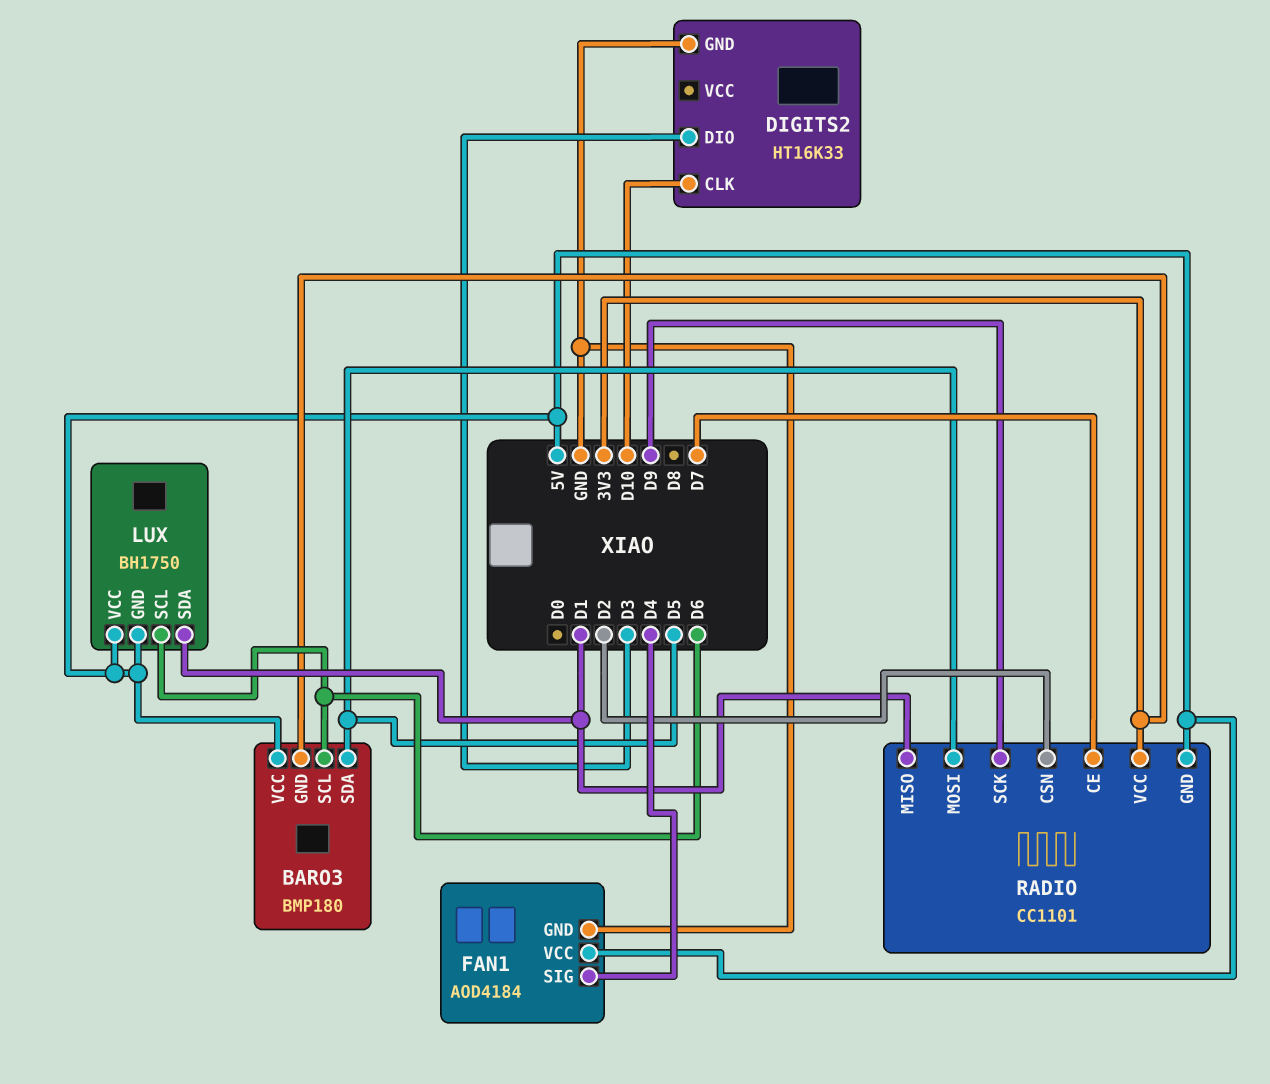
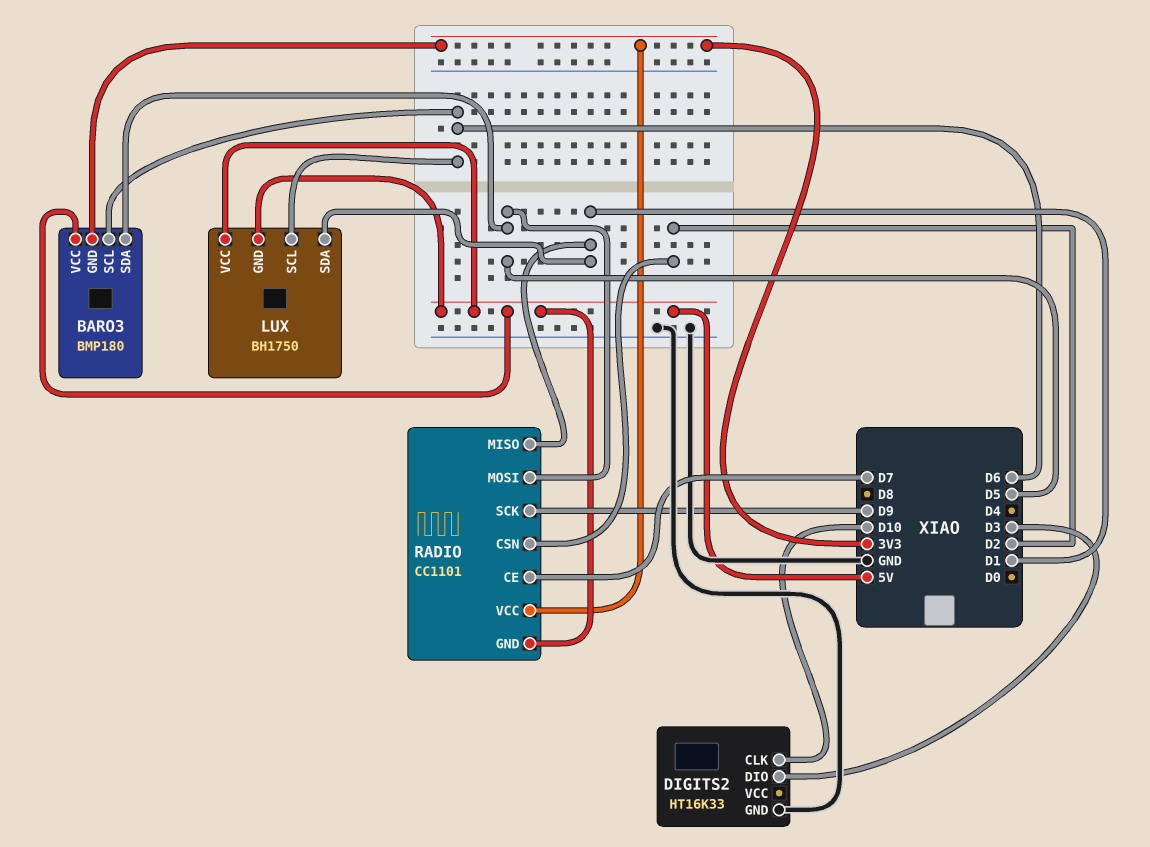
FAN1: AOD4184 -> none
FAN1 pin GND: GND -> none
FAN1 pin SIG: D4 -> none
FAN1 pin VCC: 5V -> none

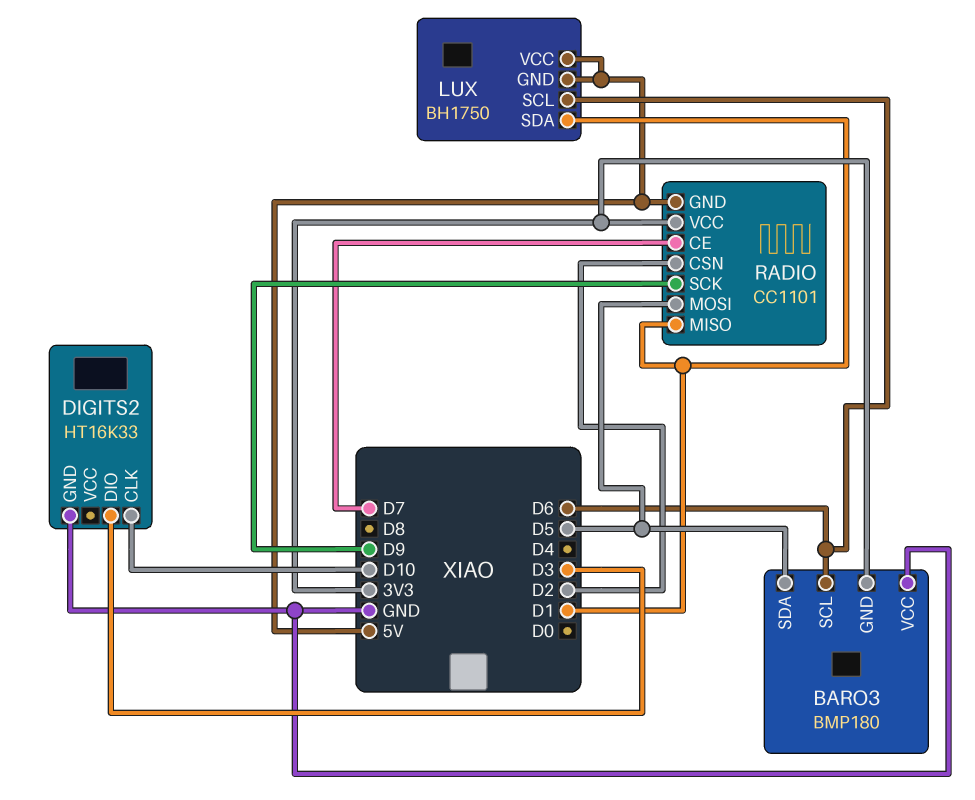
BARO3 pin VCC: 5V -> GND

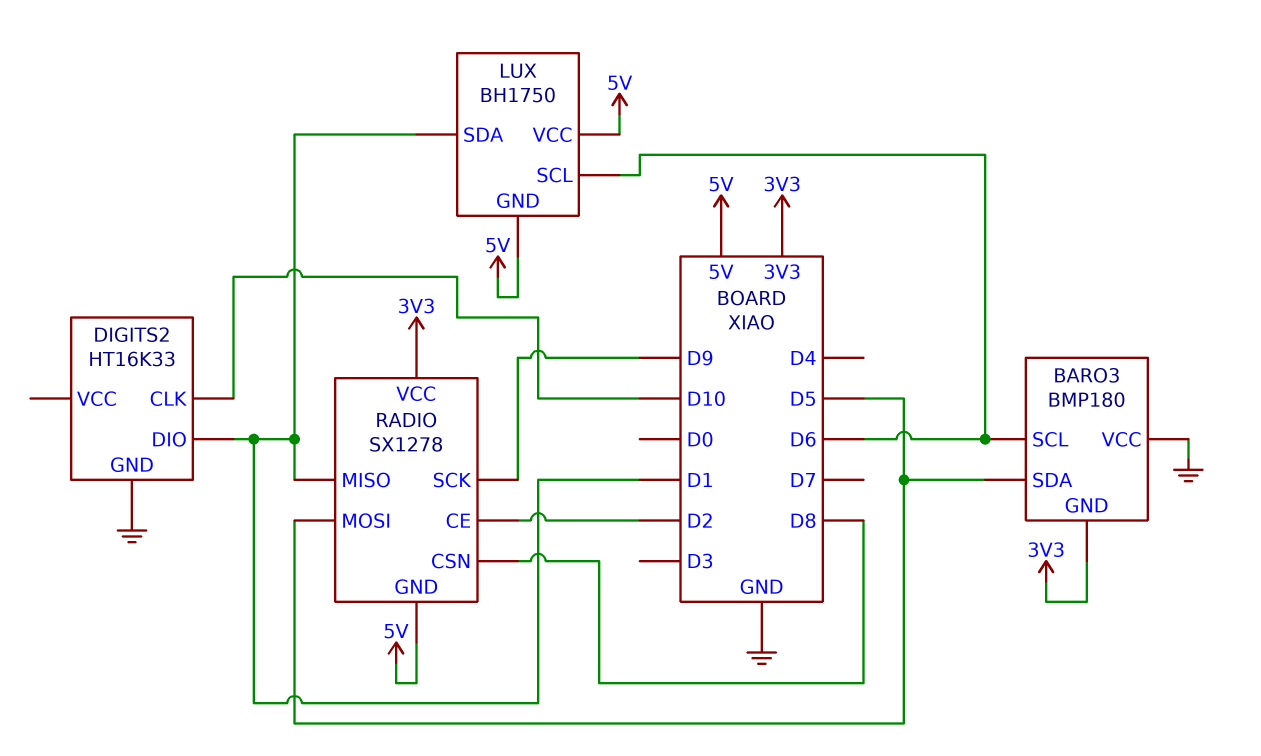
DIGITS2 pin DIO: D3 -> D1
RADIO: CC1101 -> SX1278
RADIO pin CE: D7 -> D2
RADIO pin CSN: D2 -> D8

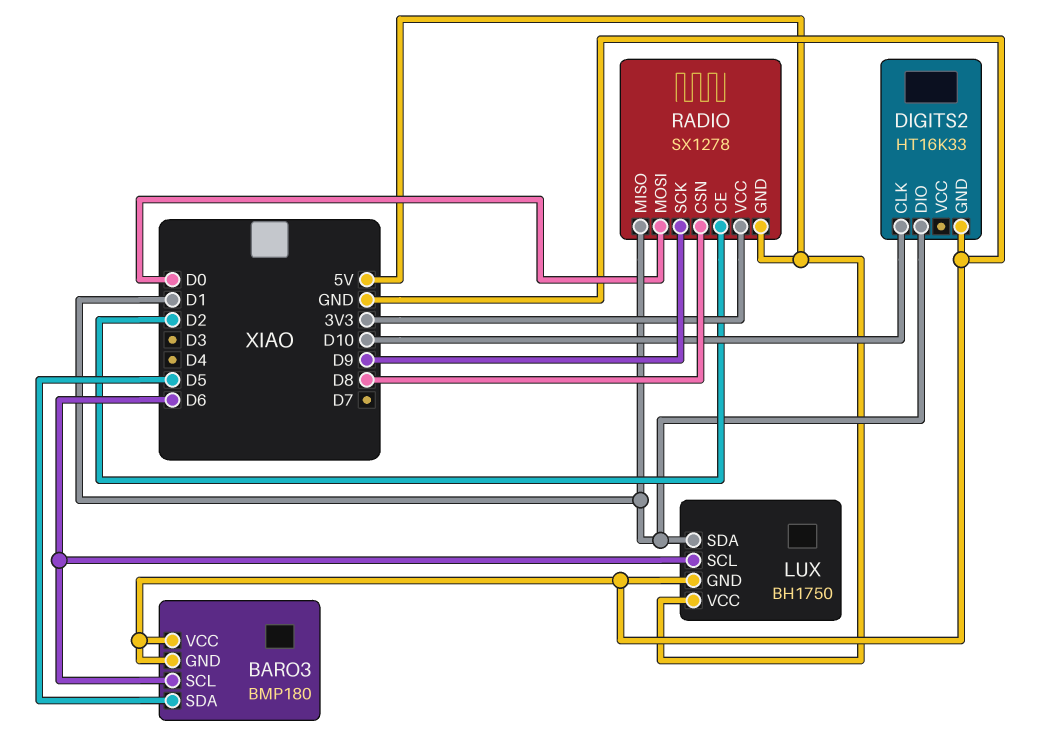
BARO3 pin GND: 3V3 -> GND
LUX pin GND: 5V -> GND
RADIO pin MOSI: D5 -> D0

